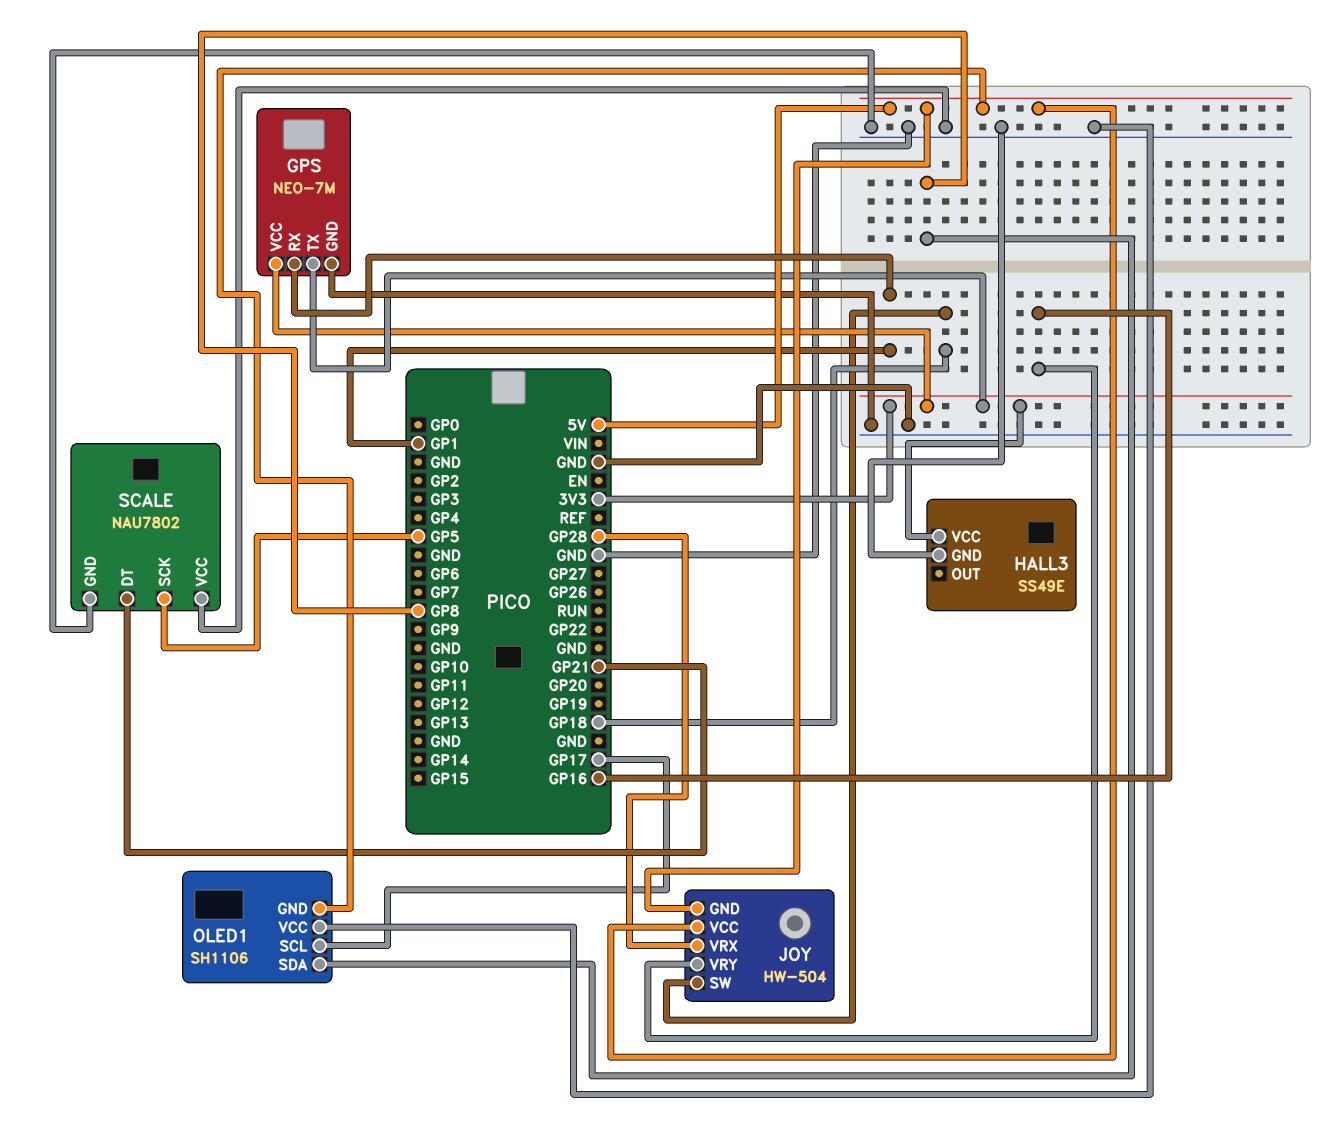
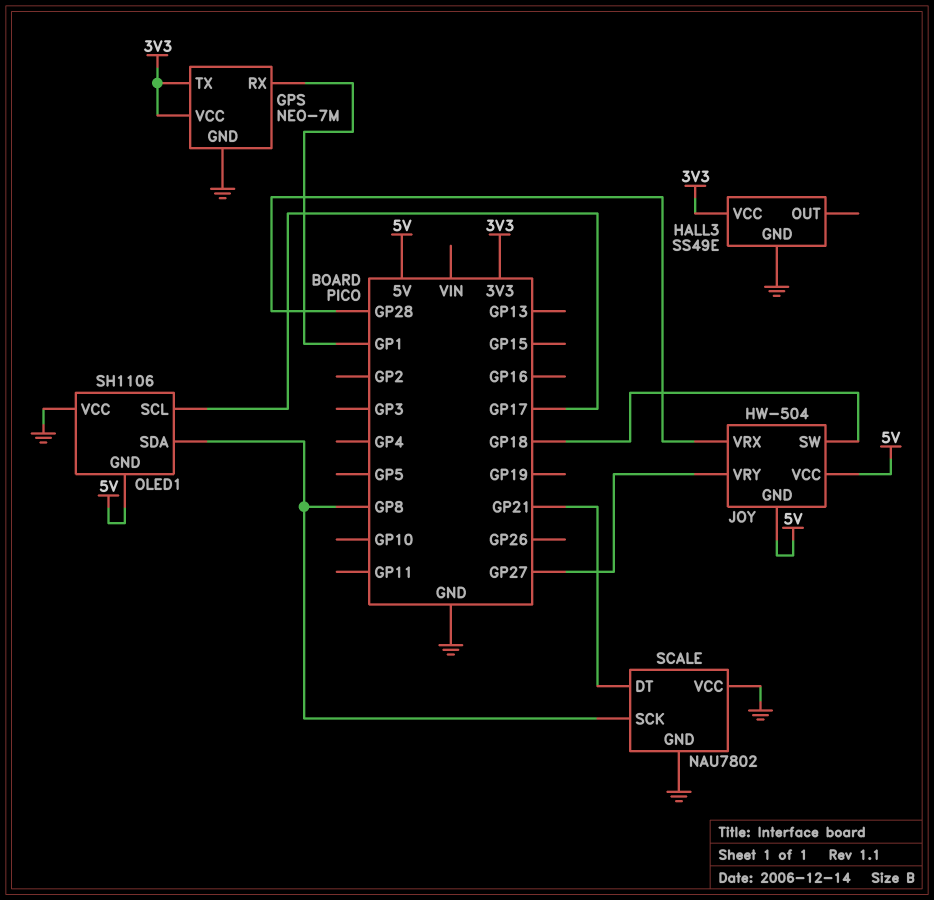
JOY pin VRY: GP16 -> GP27
SCALE pin SCK: GP5 -> GP8

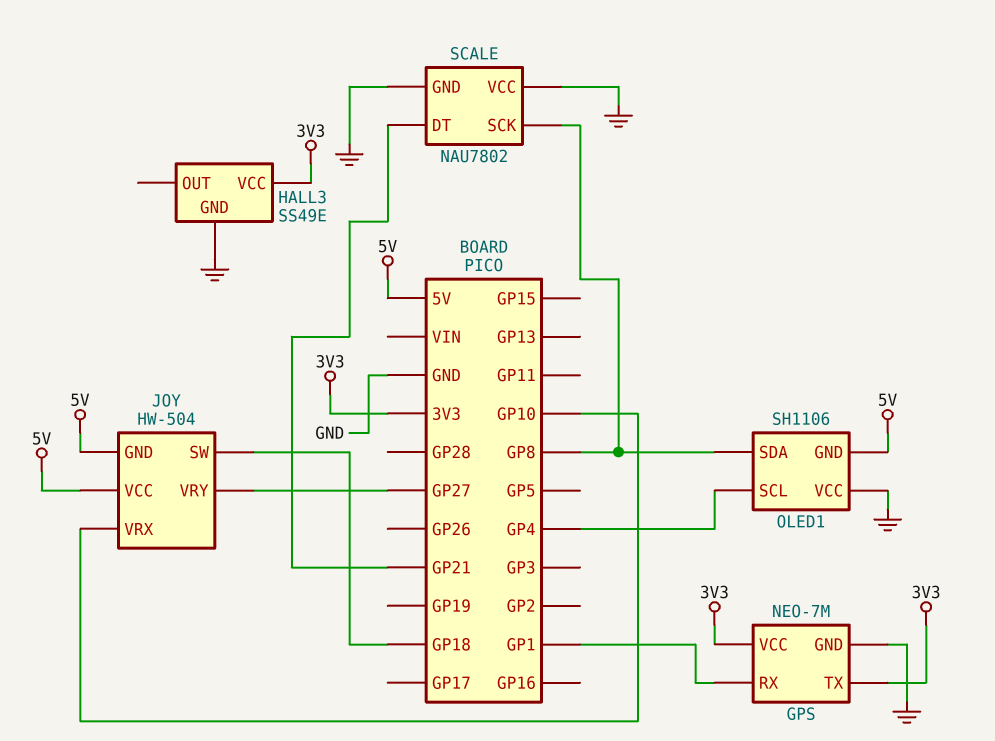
JOY pin VRX: GP28 -> GP10
OLED1 pin SCL: GP17 -> GP4

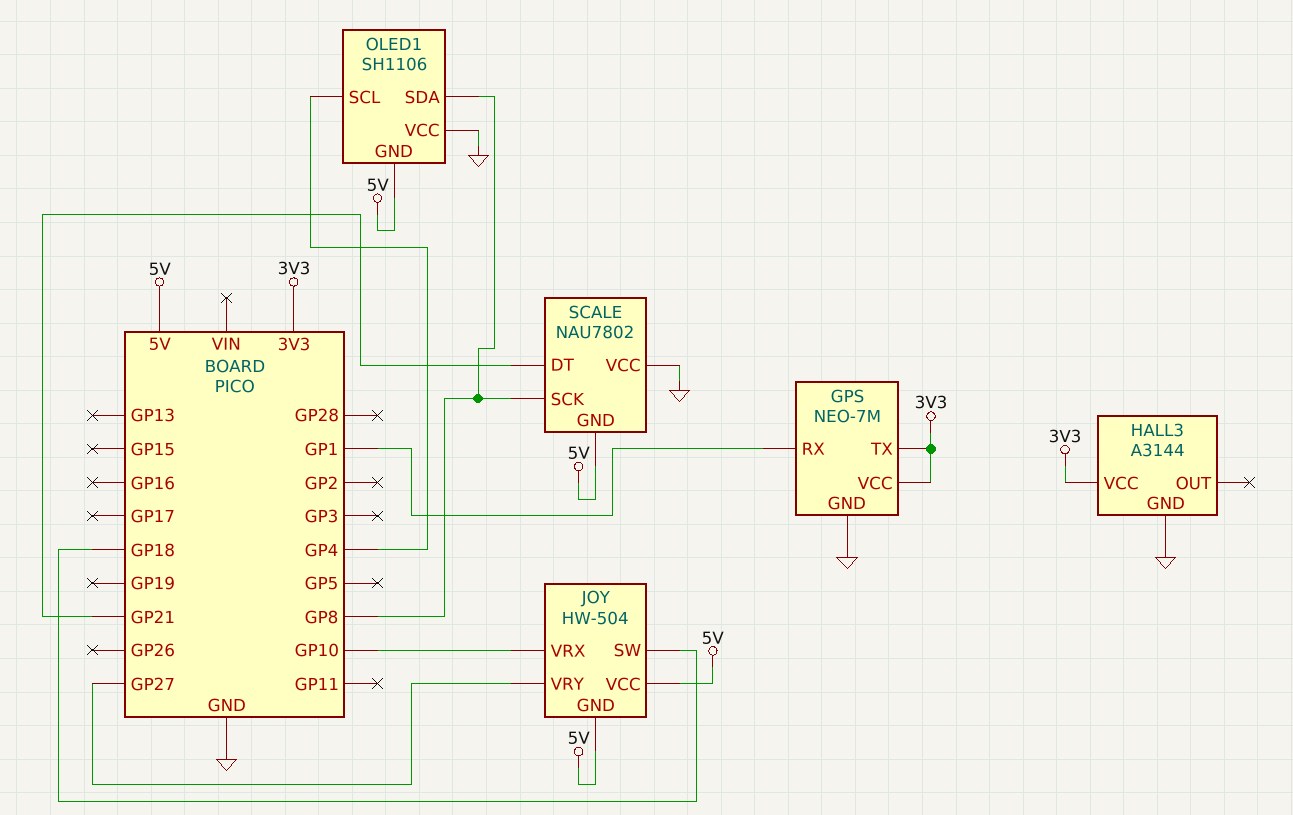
HALL3: SS49E -> A3144
SCALE pin GND: GND -> 5V

